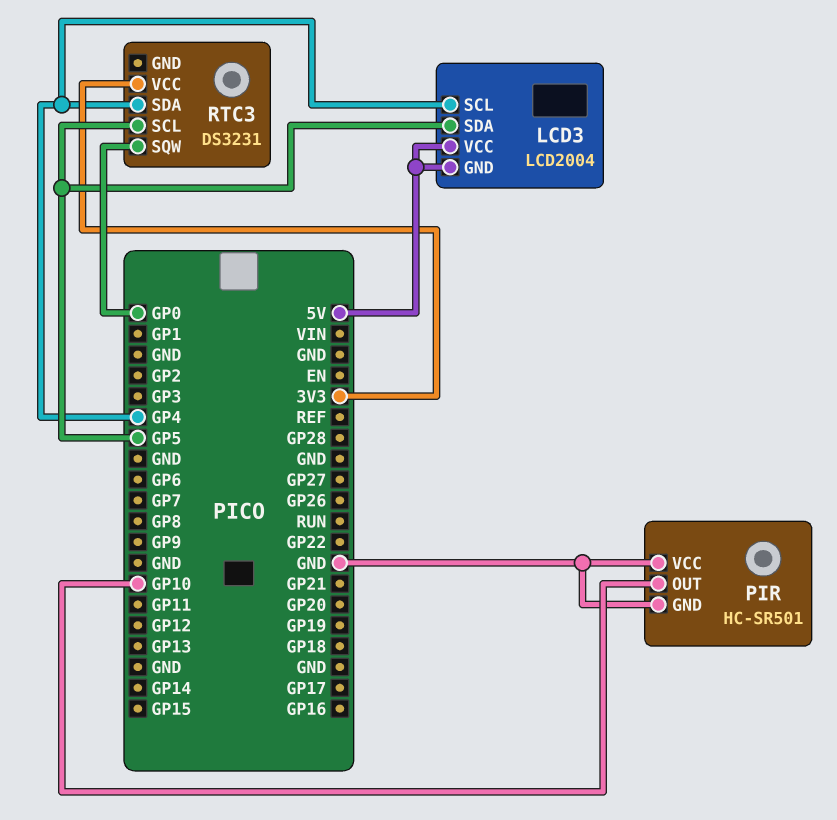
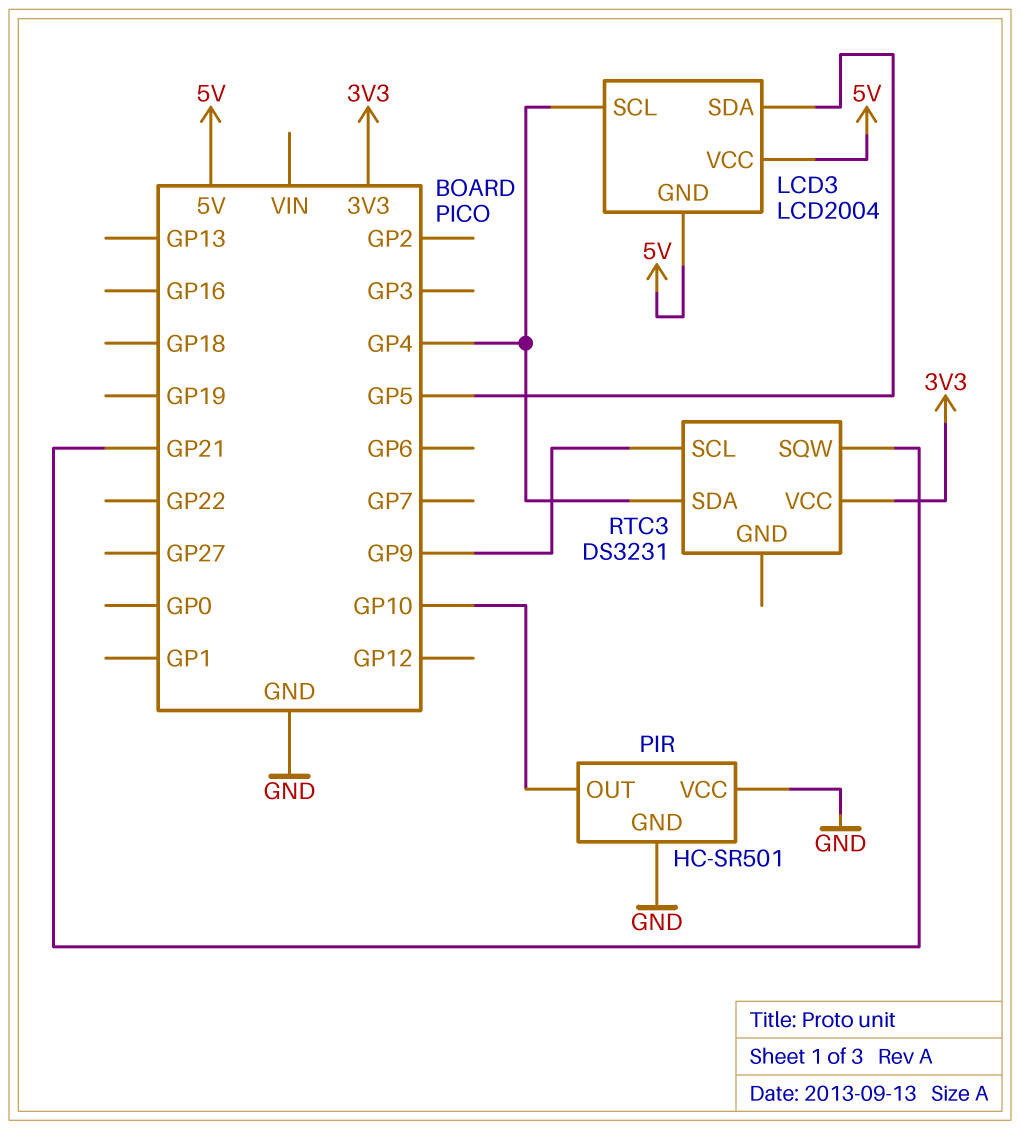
RTC3 pin SCL: GP5 -> GP9
RTC3 pin SQW: GP0 -> GP21

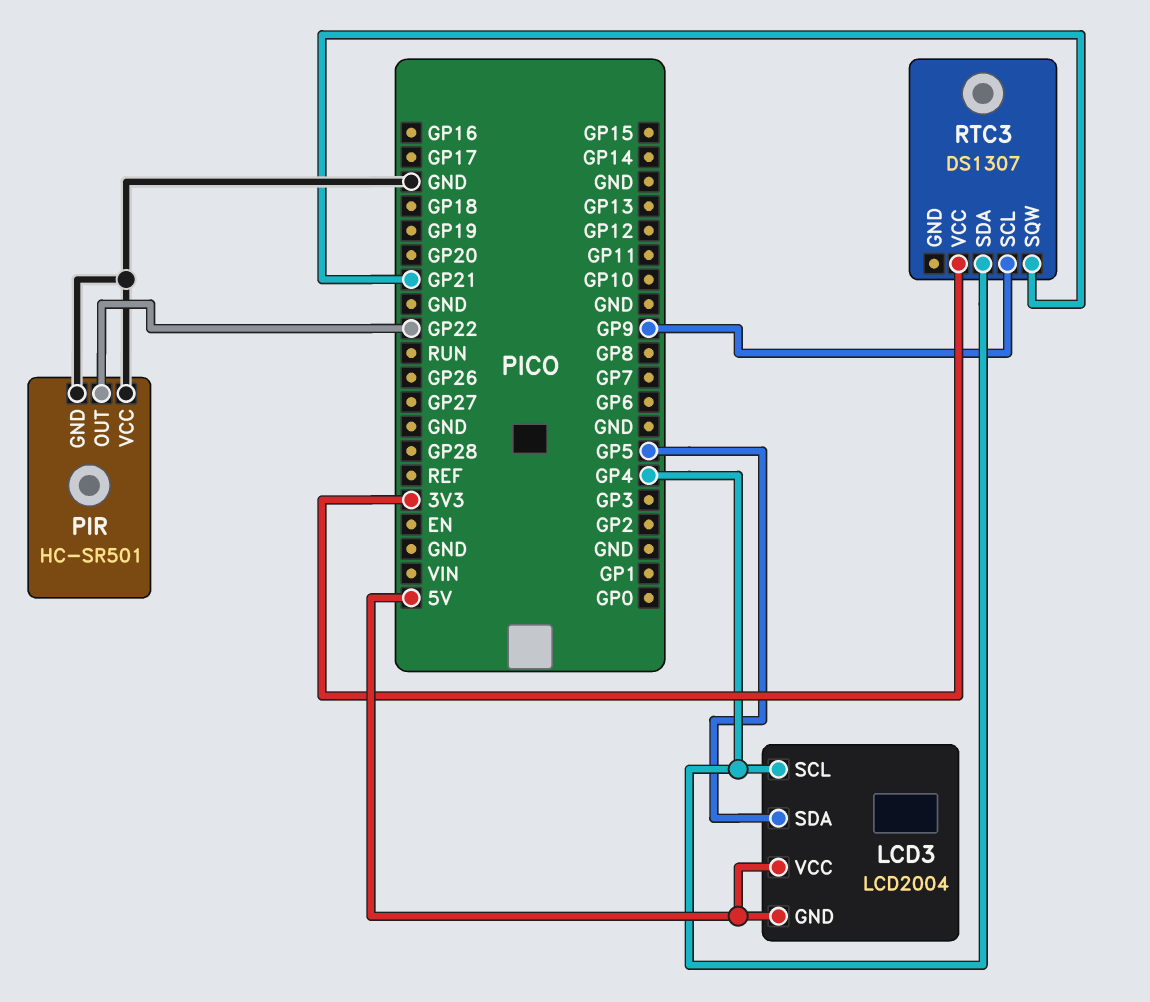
PIR pin OUT: GP10 -> GP22
RTC3: DS3231 -> DS1307

